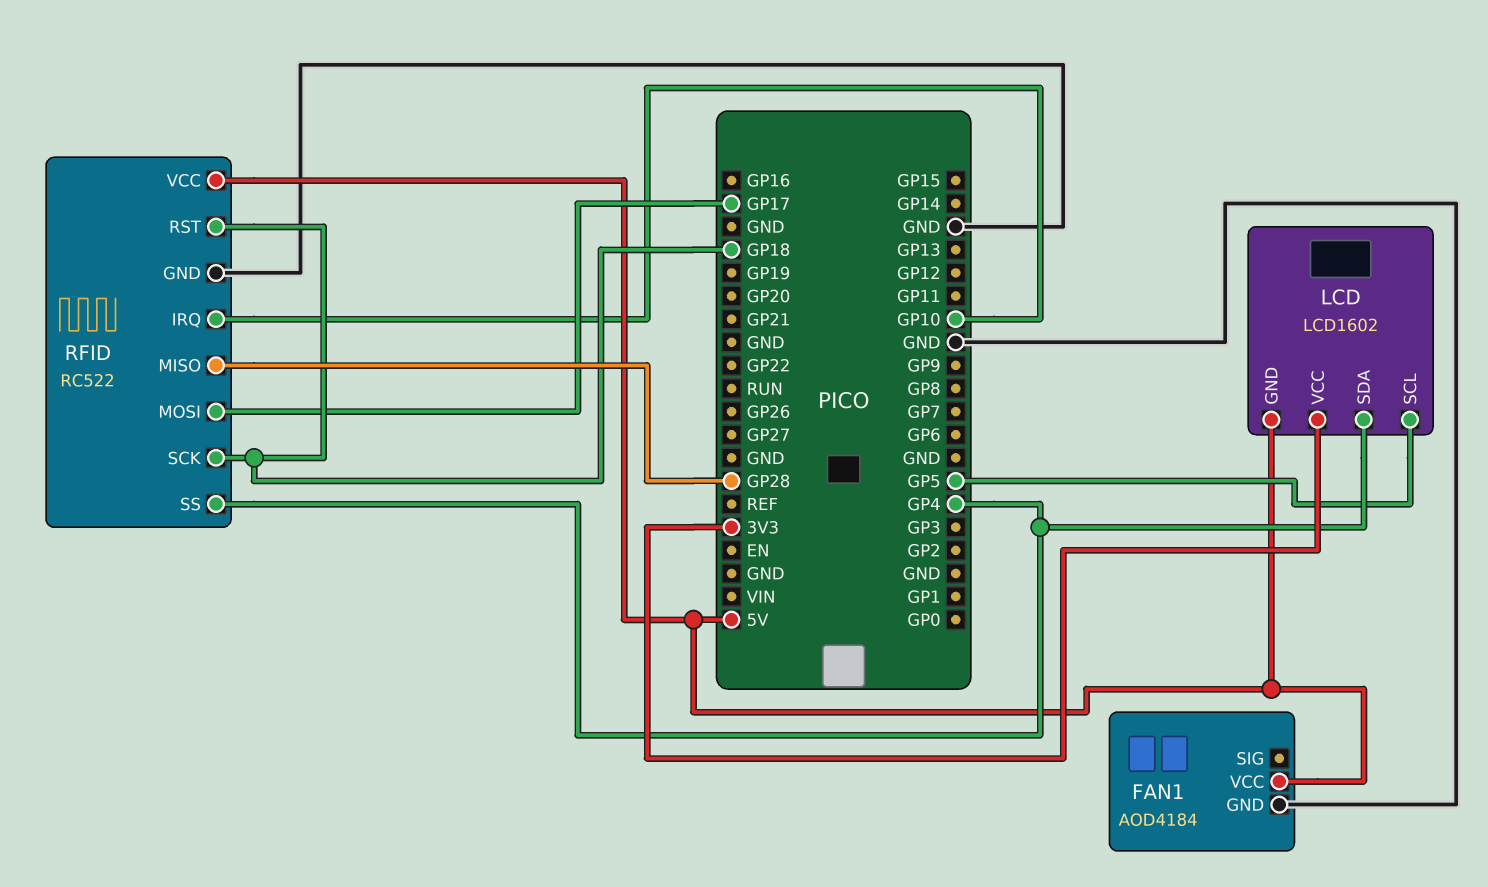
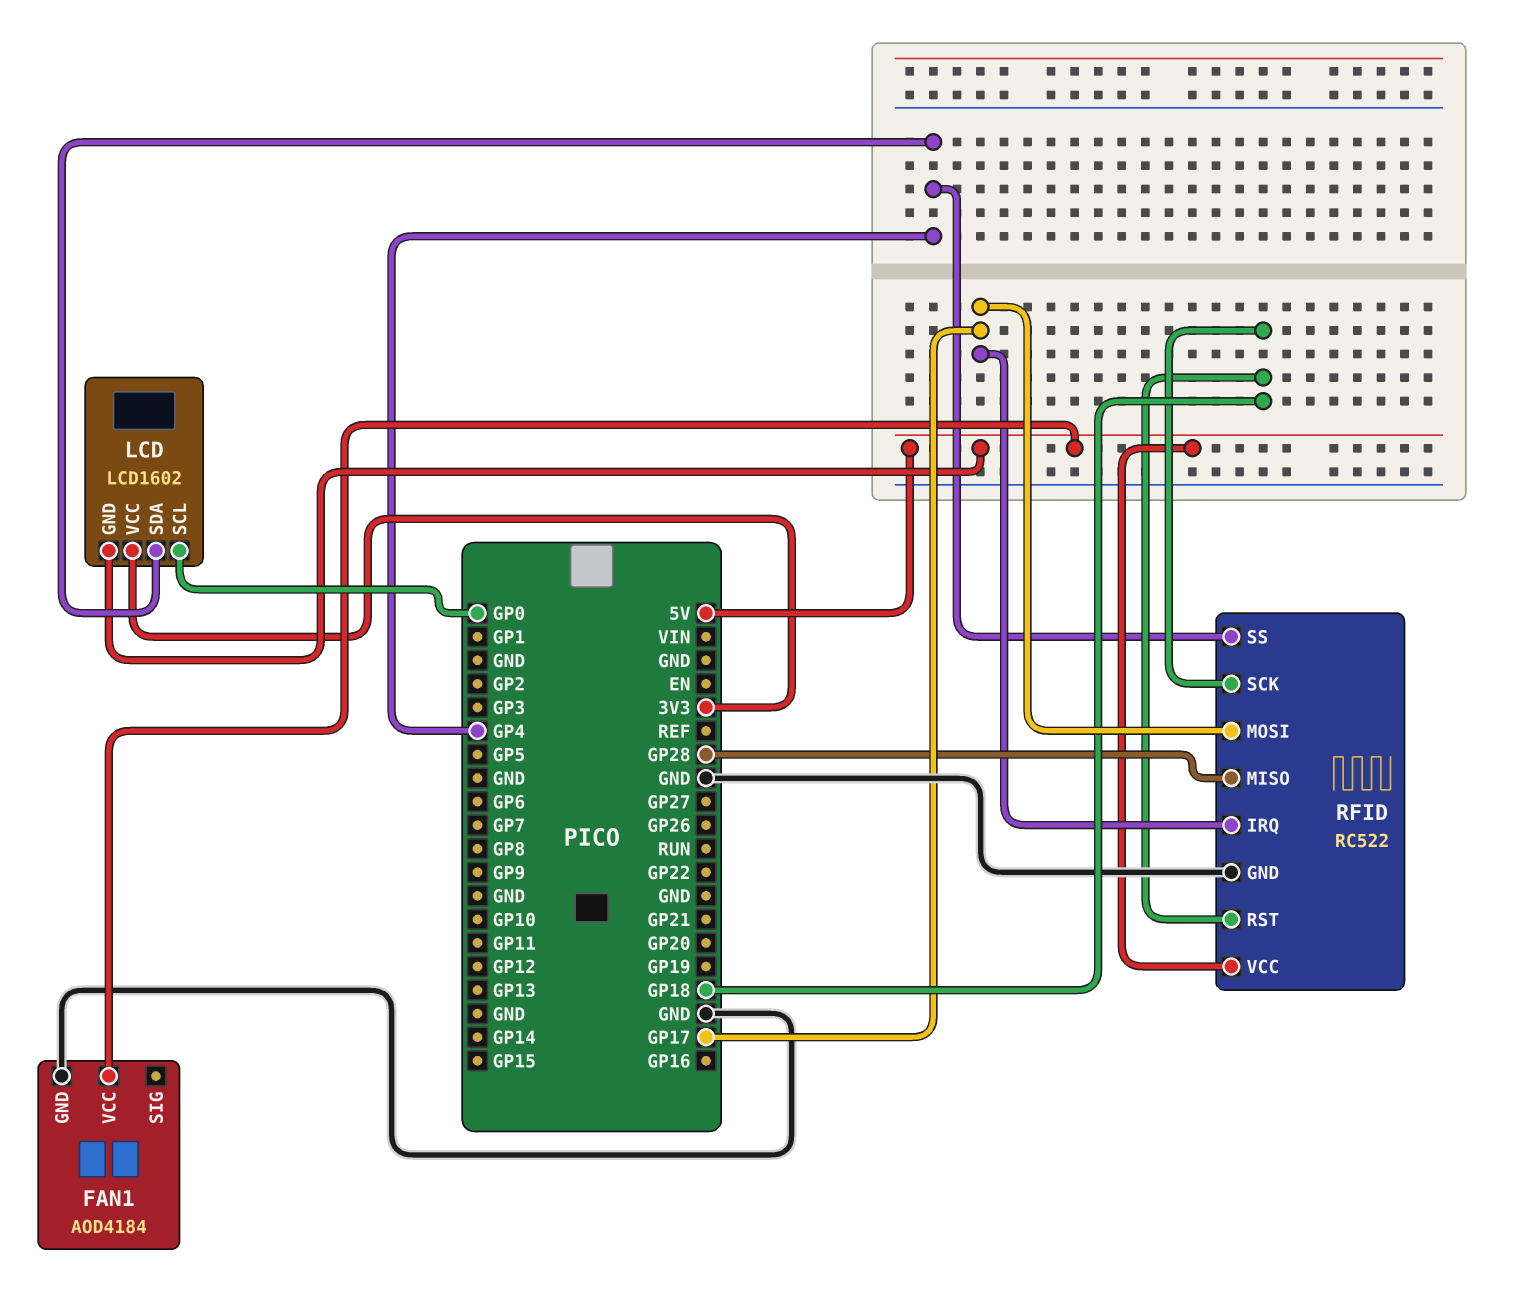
LCD pin SCL: GP5 -> GP0
RFID pin IRQ: GP10 -> GP17

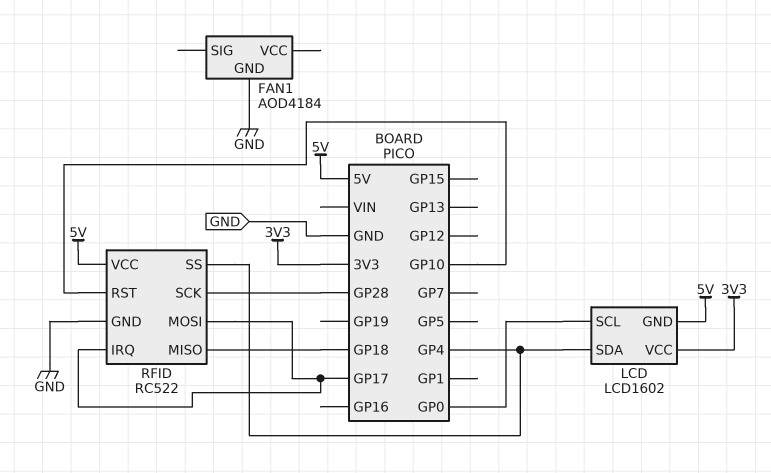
FAN1 pin VCC: 5V -> none
RFID pin MISO: GP28 -> GP18
RFID pin RST: GP18 -> GP10
RFID pin SCK: GP18 -> GP28

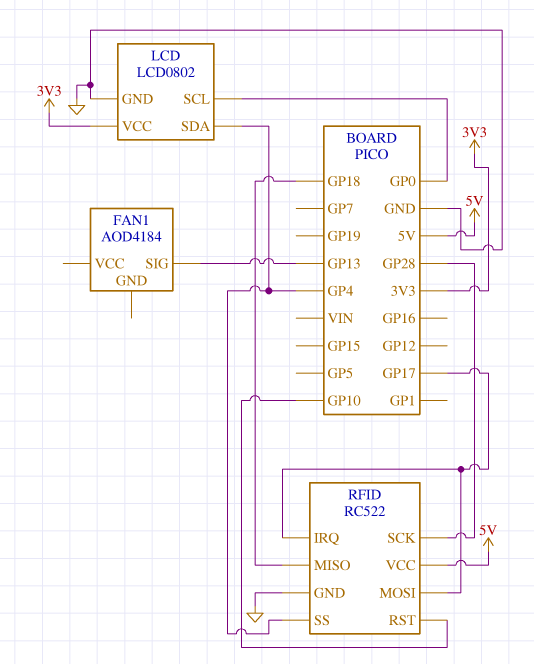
FAN1 pin GND: GND -> none
FAN1 pin SIG: none -> GP13
LCD: LCD1602 -> LCD0802
LCD pin GND: 5V -> GND

